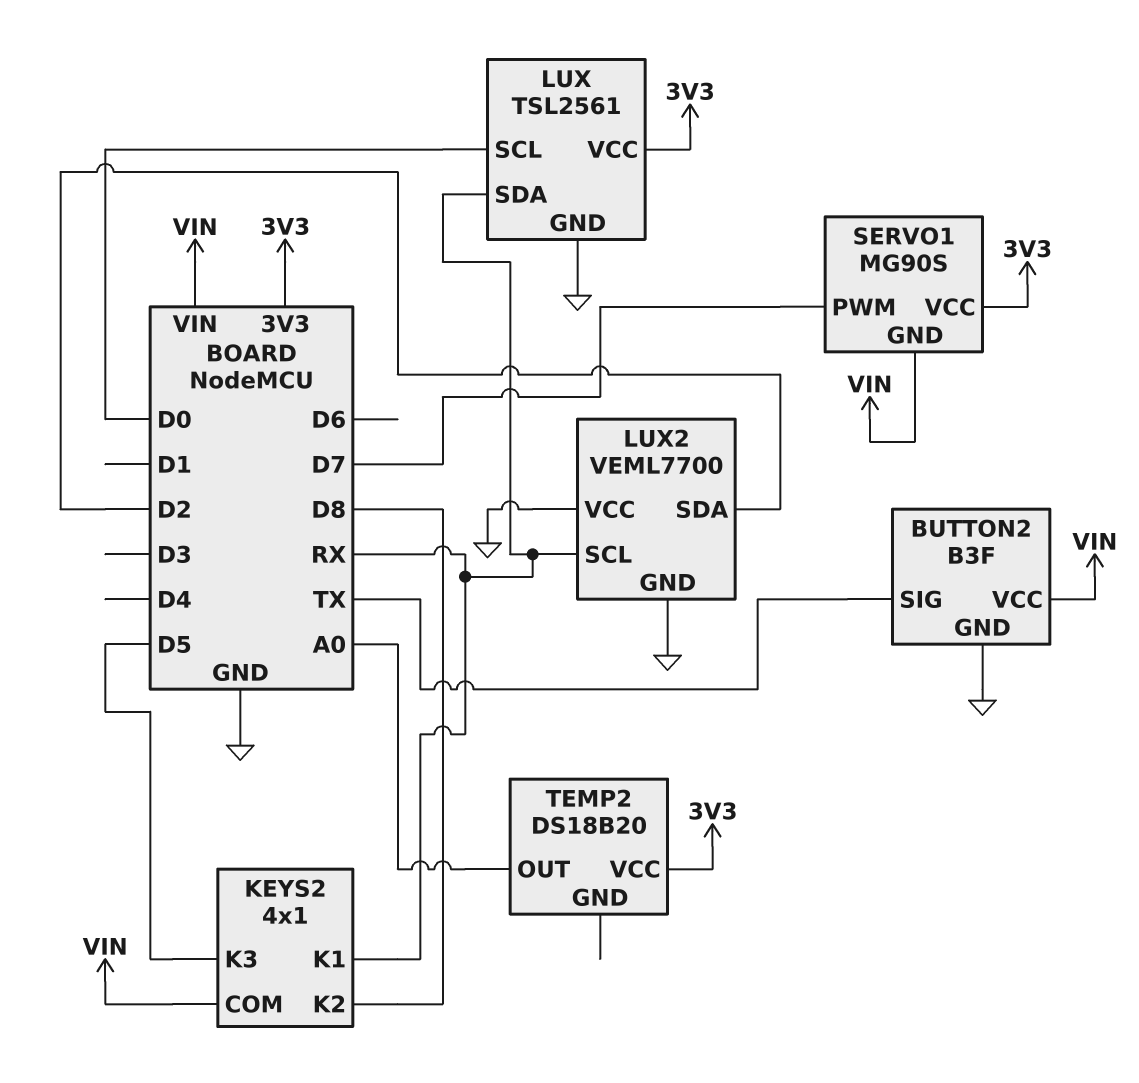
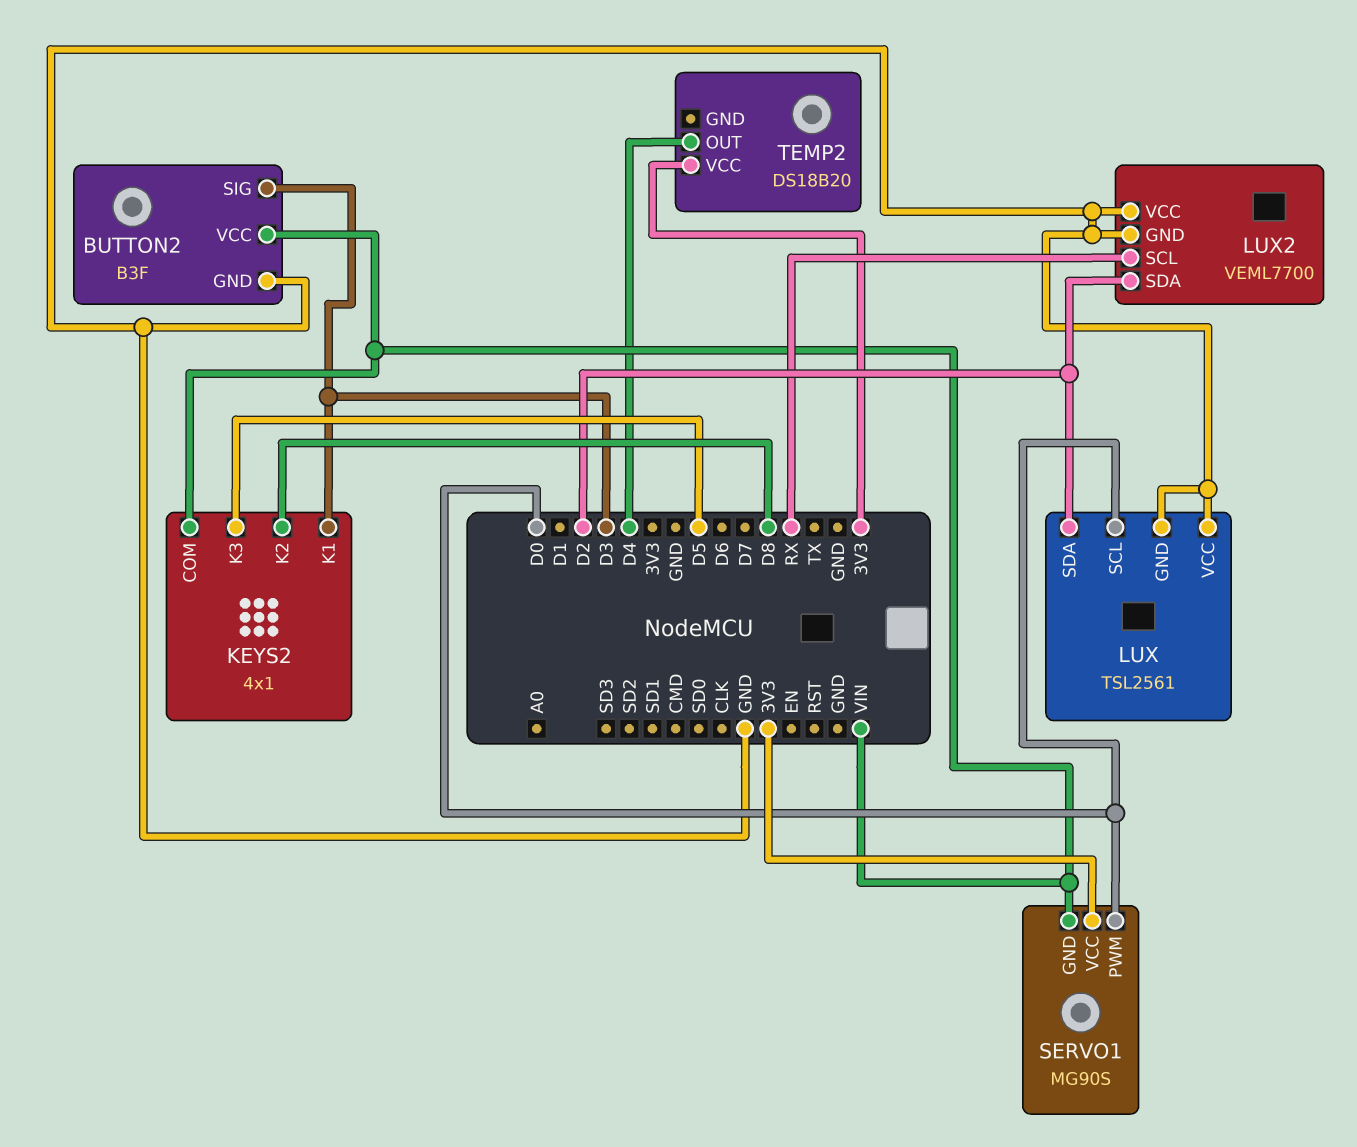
BUTTON2 pin SIG: TX -> D3
KEYS2 pin K1: RX -> D3
LUX pin SDA: RX -> D2
LUX pin VCC: 3V3 -> GND
SERVO1 pin PWM: D7 -> D0
TEMP2 pin OUT: A0 -> D4

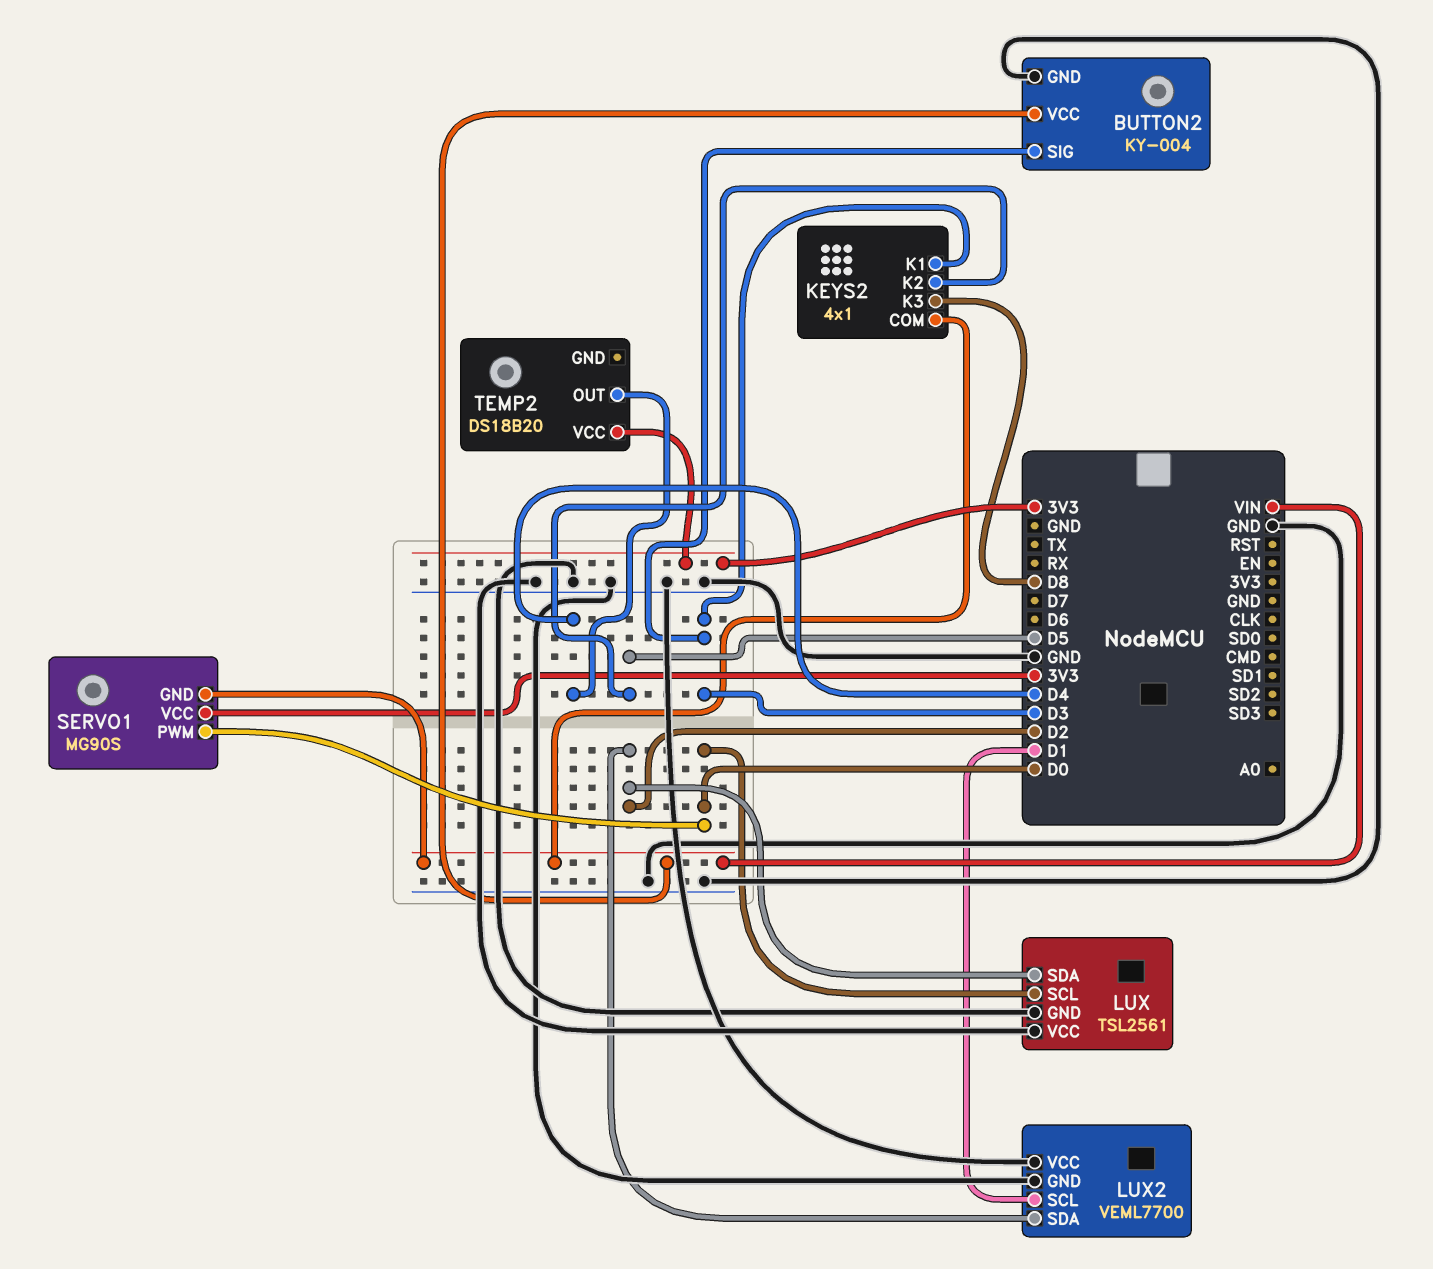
BUTTON2: B3F -> KY-004
KEYS2 pin K2: D8 -> D5
KEYS2 pin K3: D5 -> D8
LUX2 pin SCL: RX -> D1

